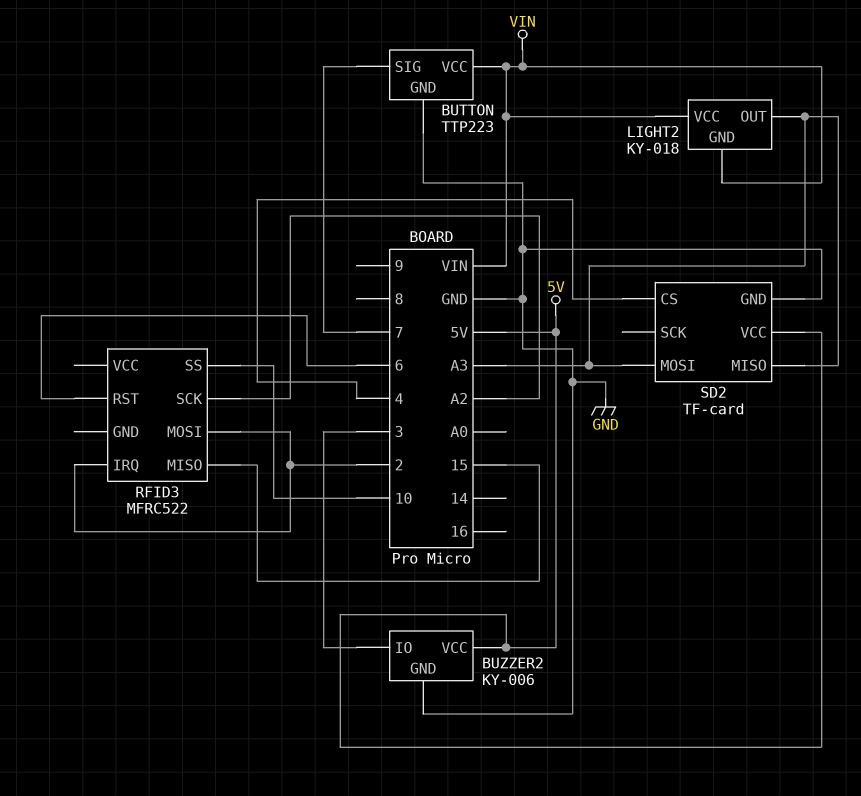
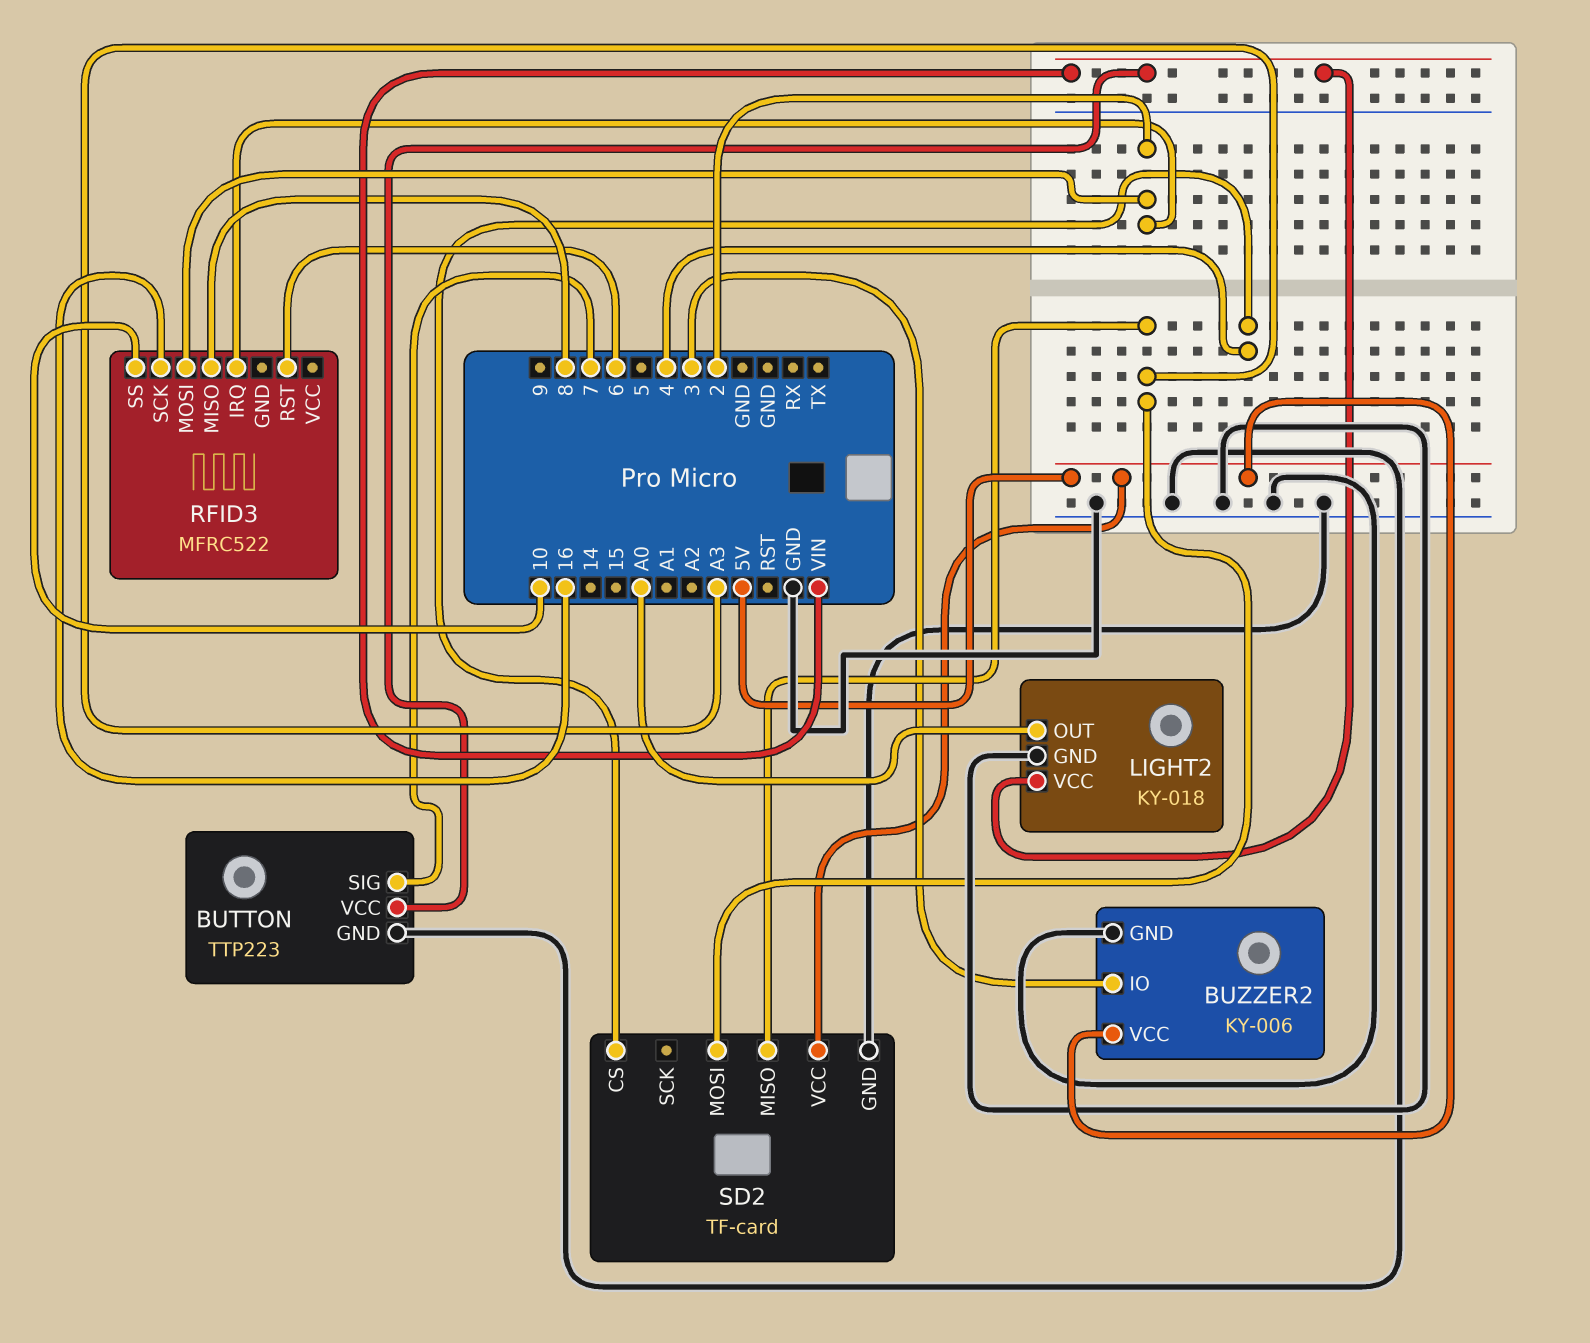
LIGHT2 pin GND: VIN -> GND
LIGHT2 pin OUT: A3 -> A0
RFID3 pin MISO: 15 -> 8
RFID3 pin SCK: A2 -> 16

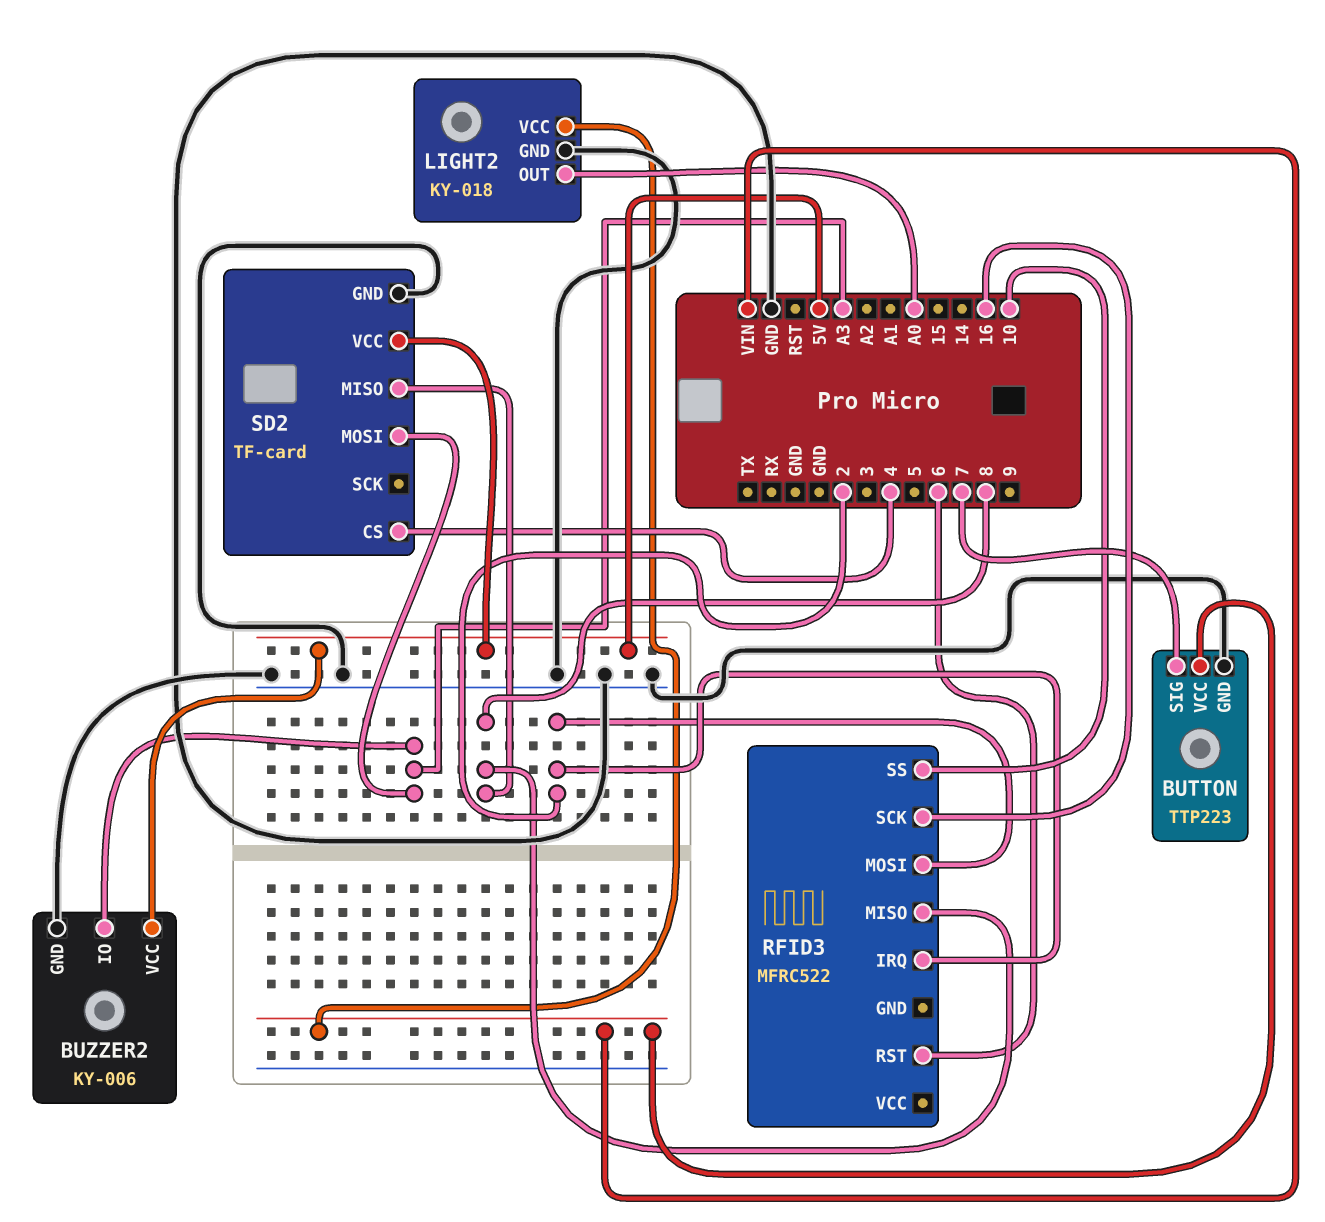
BUZZER2 pin IO: 3 -> A3
SD2 pin MISO: A3 -> 8

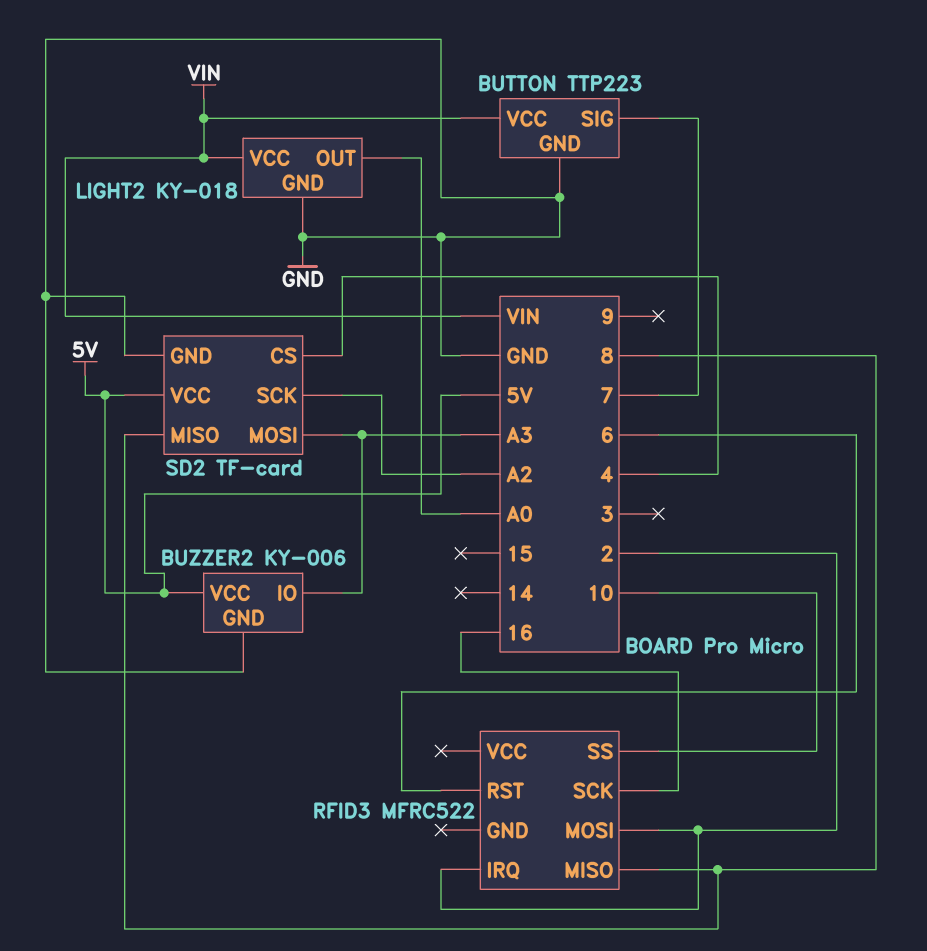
SD2 pin SCK: none -> A2

